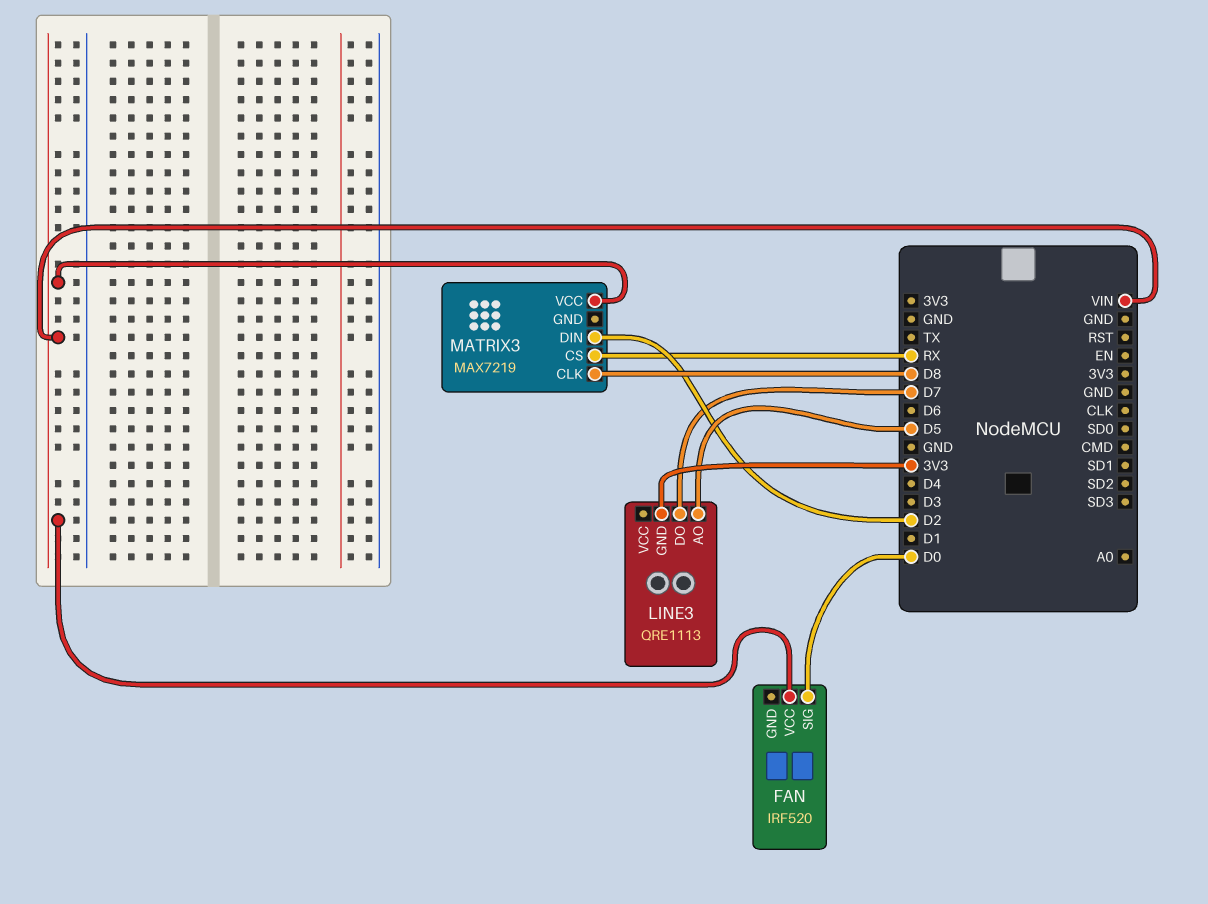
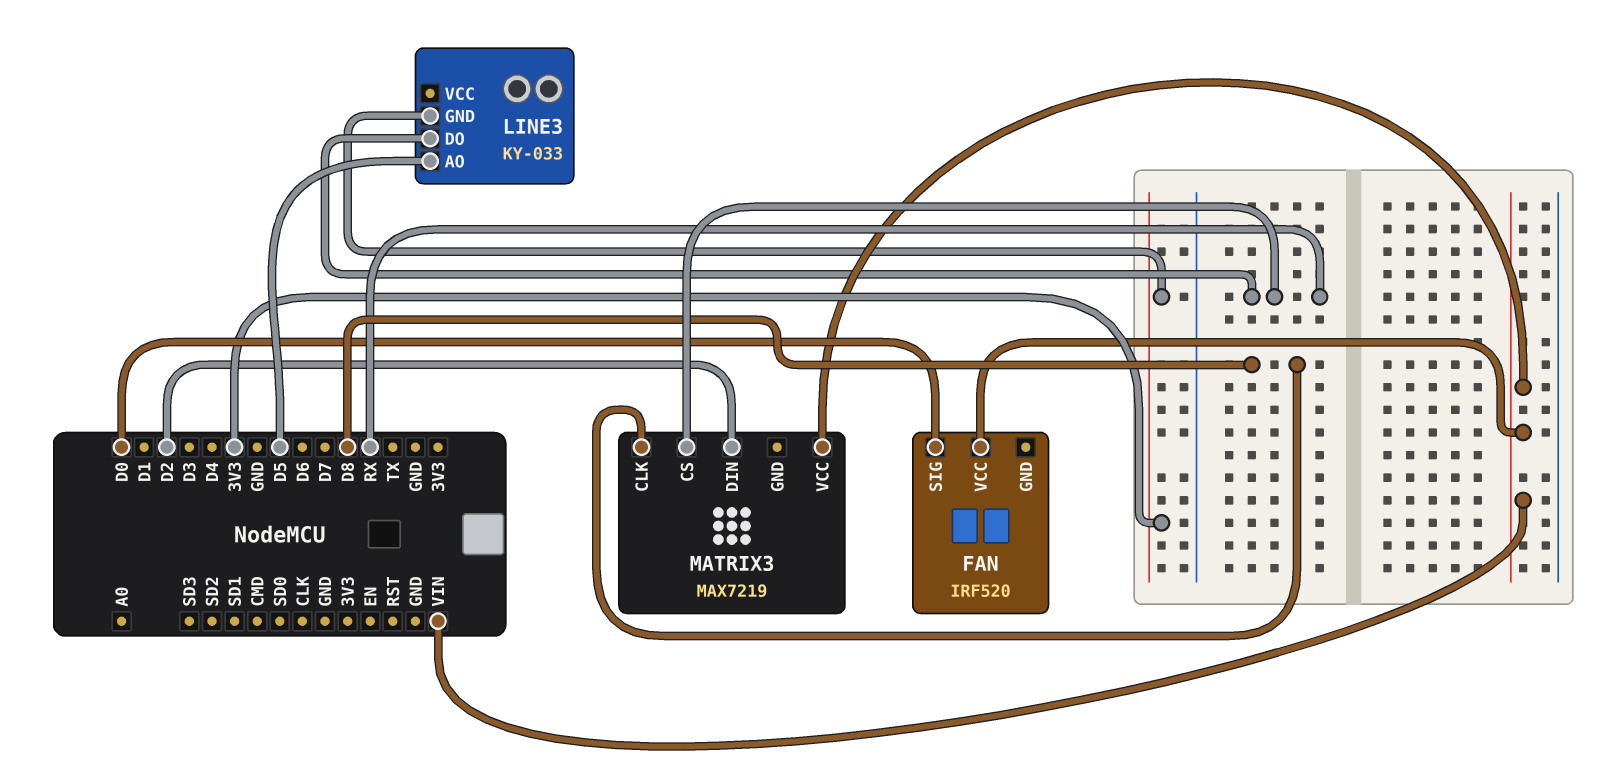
LINE3: QRE1113 -> KY-033
LINE3 pin DO: D7 -> RX

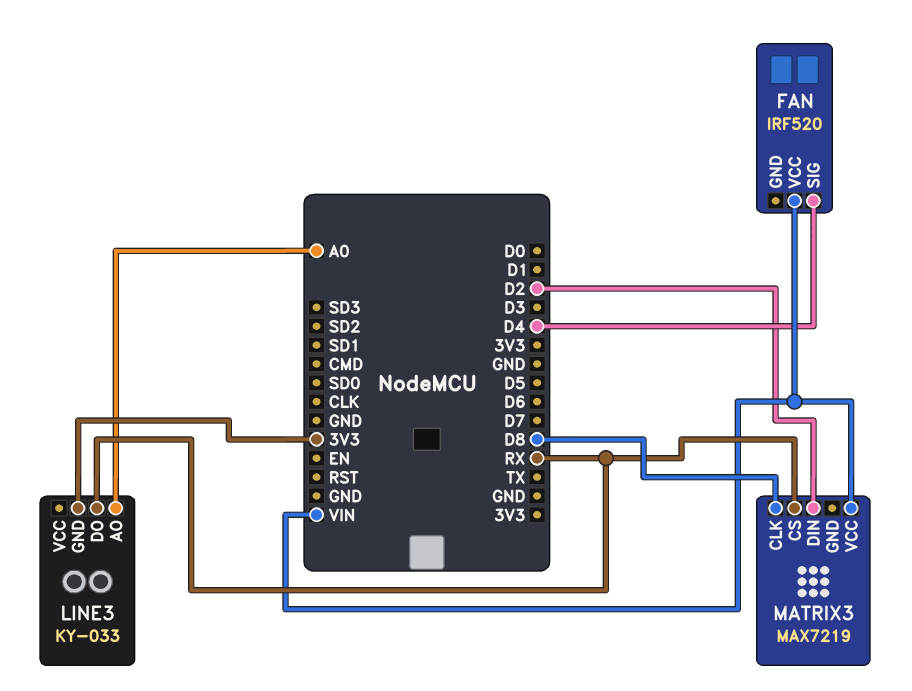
FAN pin SIG: D0 -> D4
LINE3 pin AO: D5 -> A0

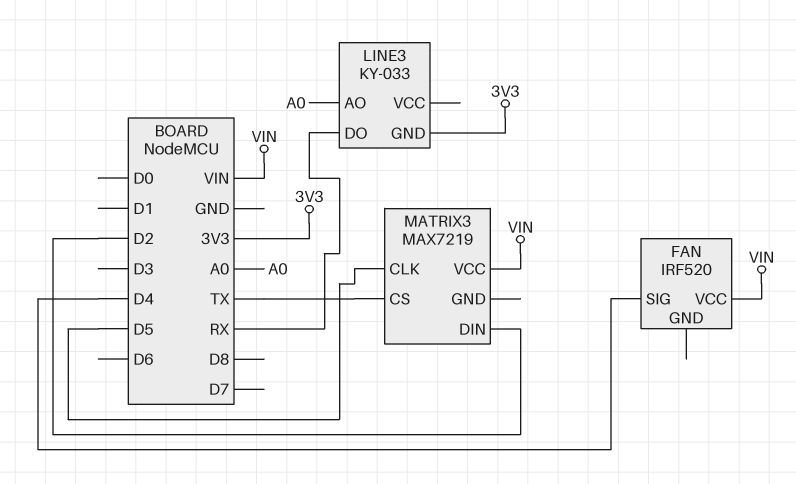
MATRIX3 pin CLK: D8 -> D5
MATRIX3 pin CS: RX -> TX

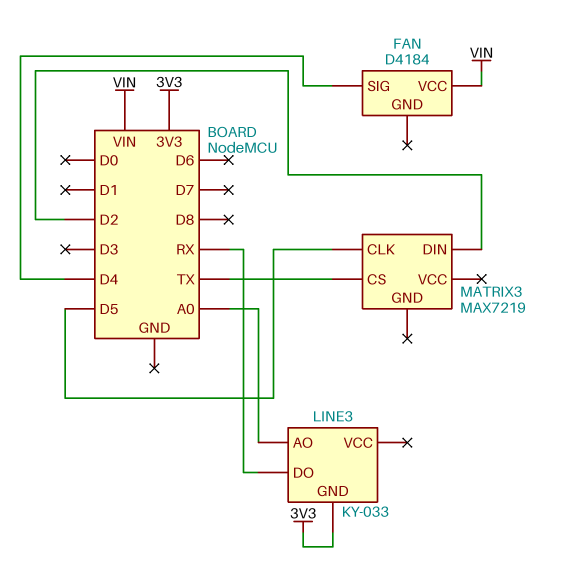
FAN: IRF520 -> D4184
MATRIX3 pin VCC: VIN -> none

